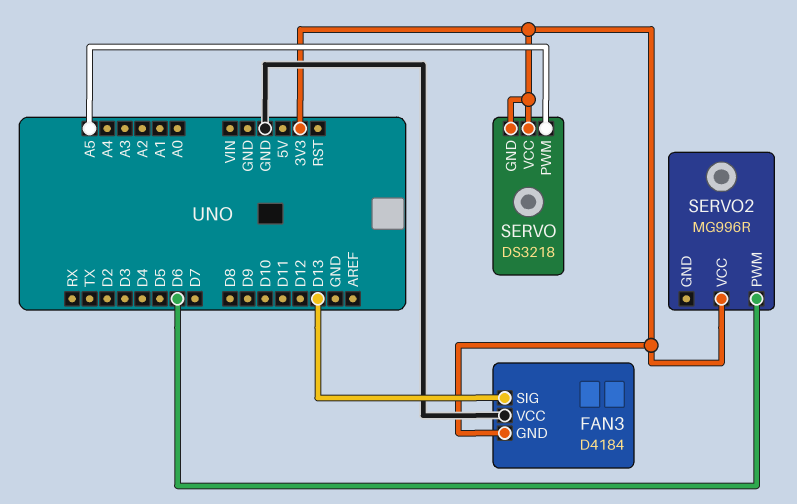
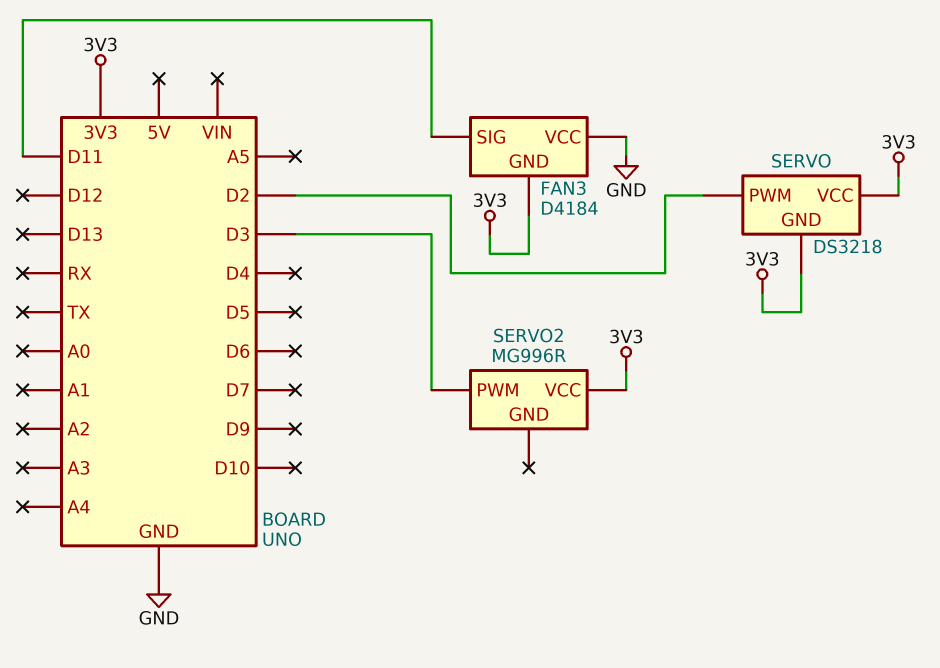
FAN3 pin SIG: D13 -> D11
SERVO pin PWM: A5 -> D2
SERVO2 pin PWM: D6 -> D3

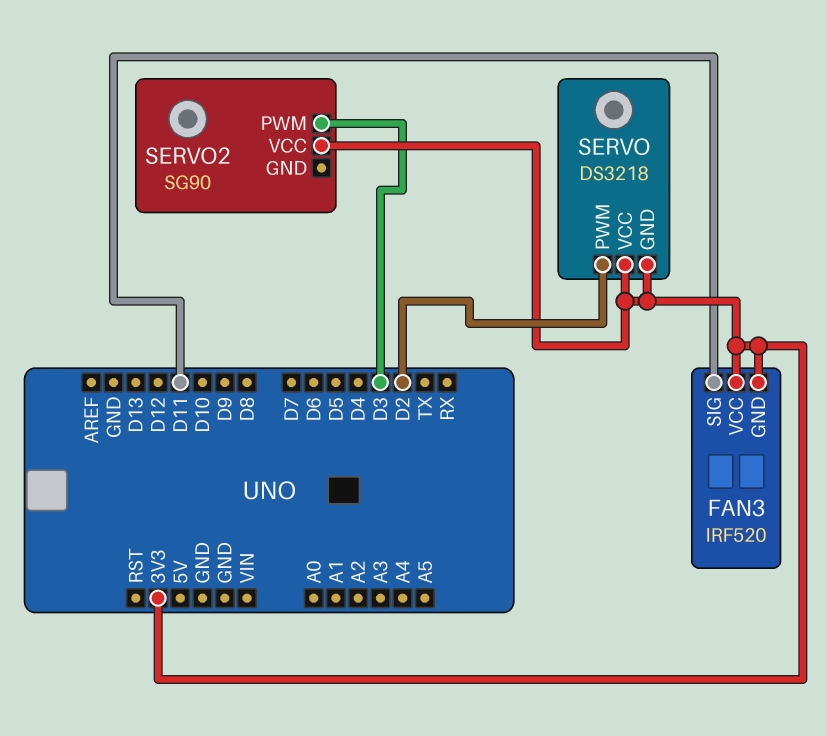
FAN3: D4184 -> IRF520
FAN3 pin VCC: GND -> 3V3
SERVO2: MG996R -> SG90

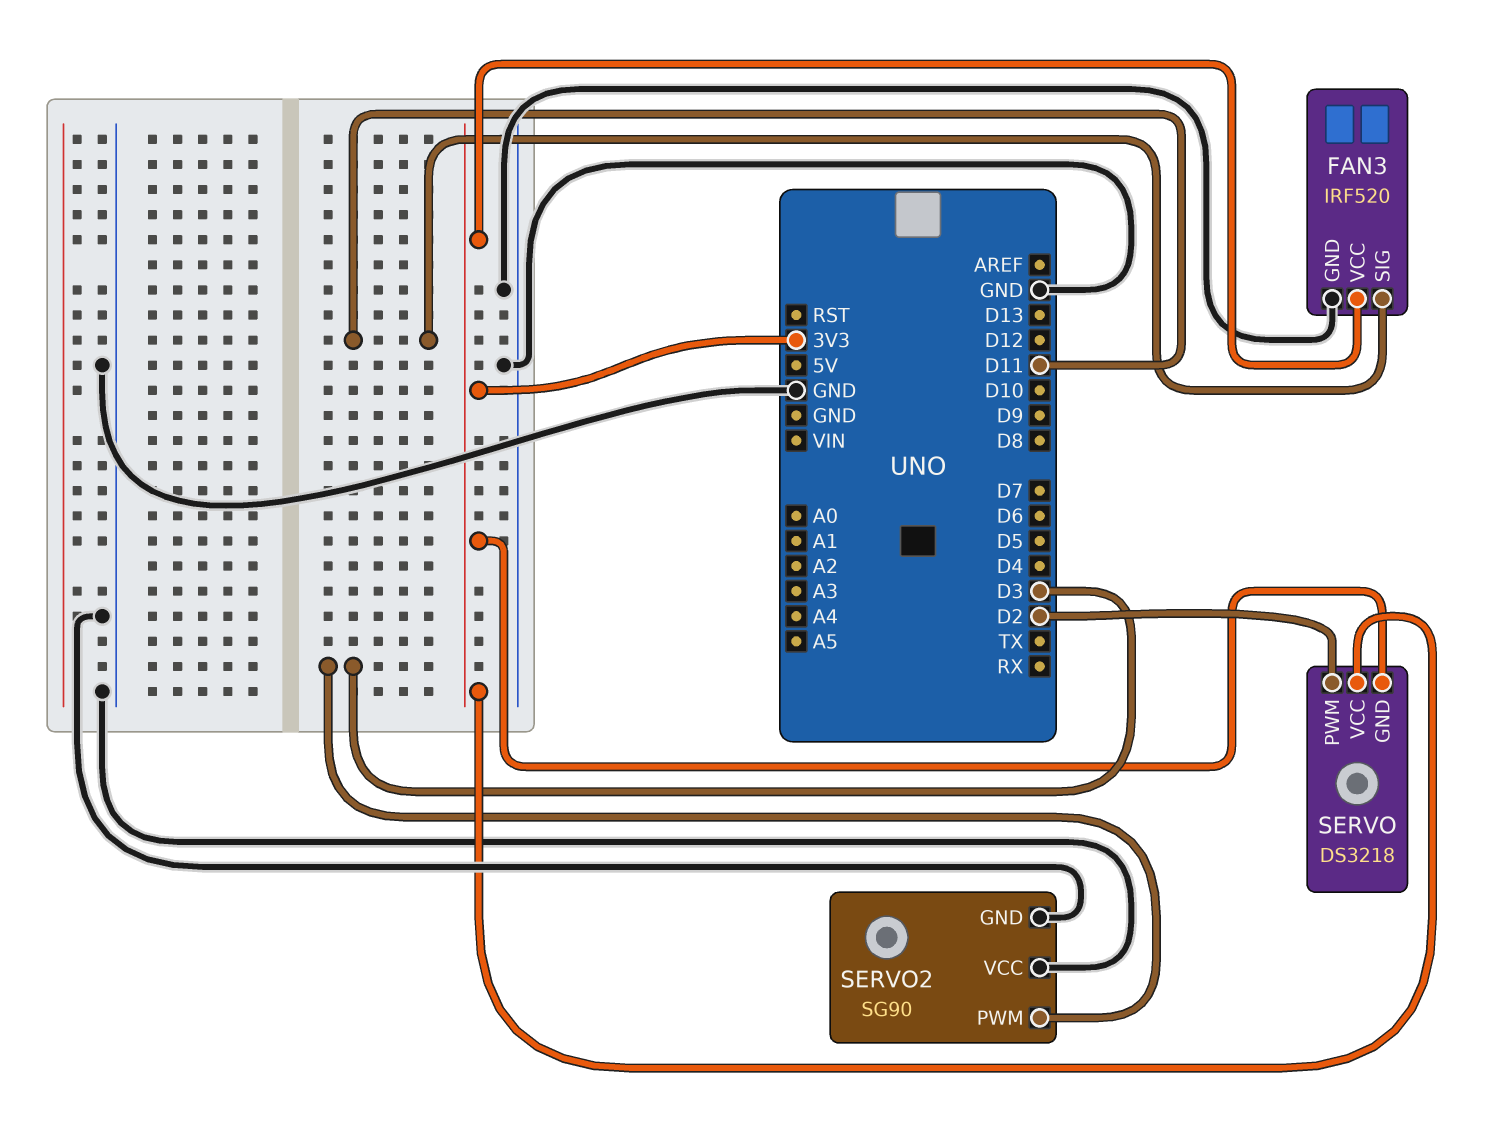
FAN3 pin GND: 3V3 -> GND
SERVO2 pin GND: none -> GND
SERVO2 pin VCC: 3V3 -> GND

